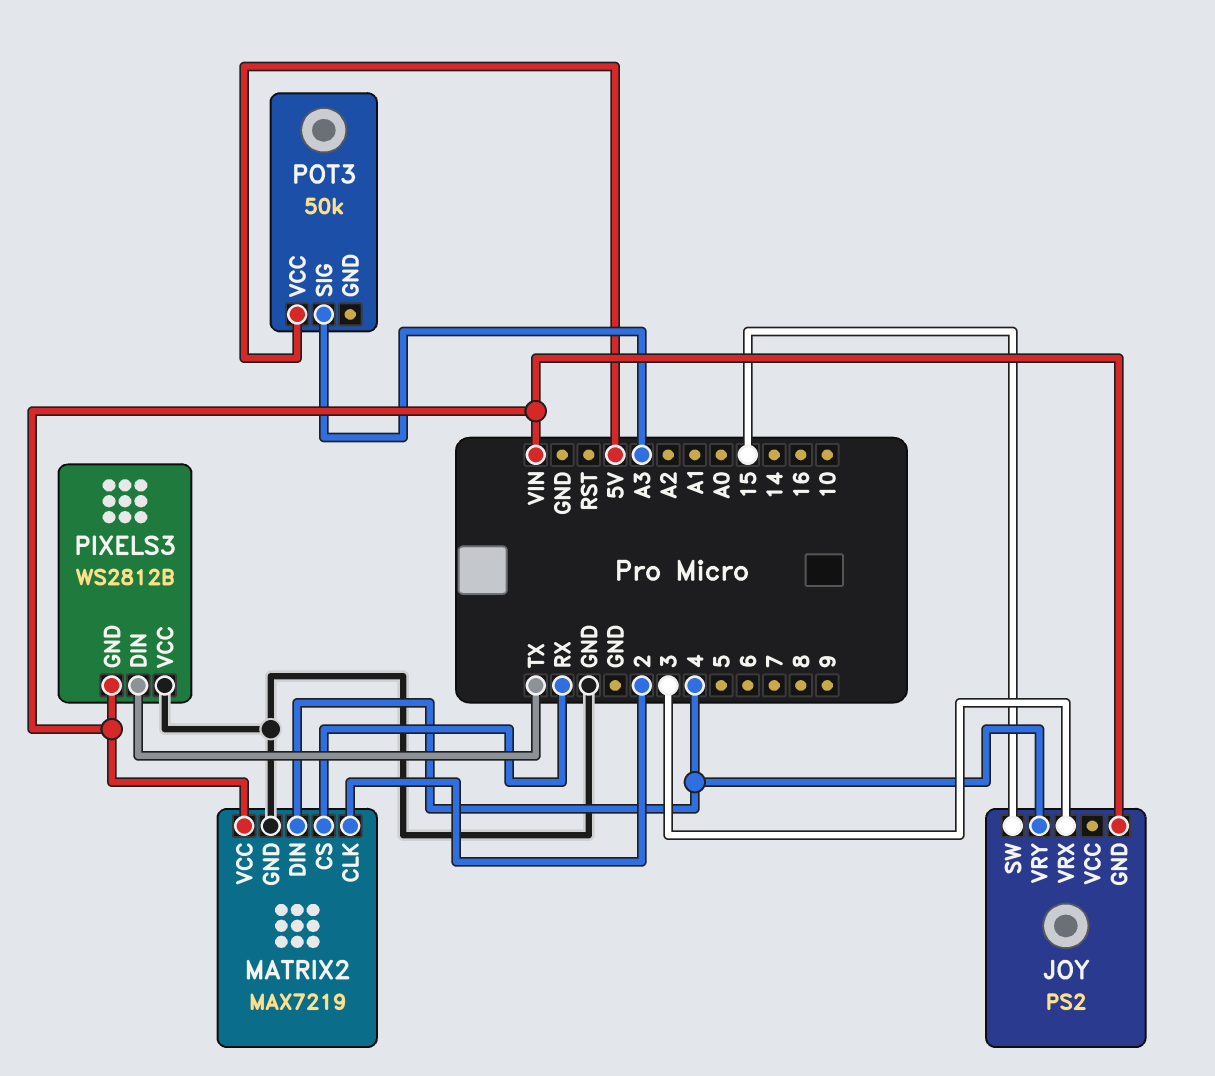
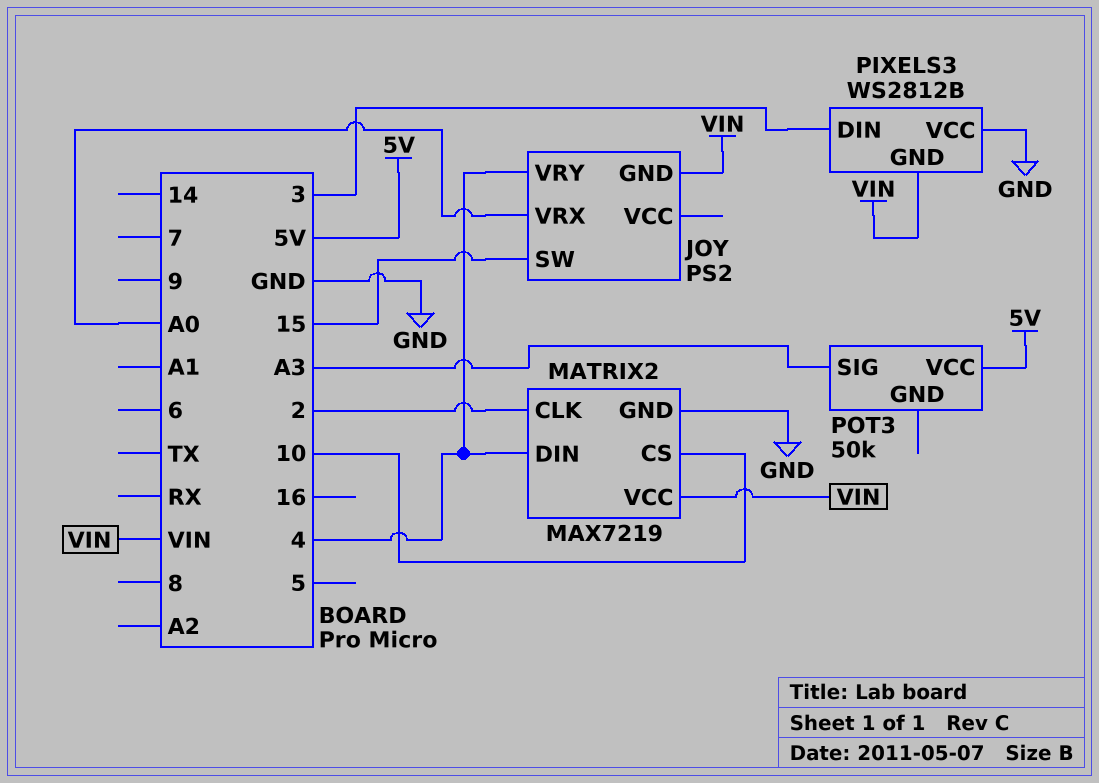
JOY pin VRX: 3 -> A0
MATRIX2 pin CS: RX -> 10
PIXELS3 pin DIN: TX -> 3

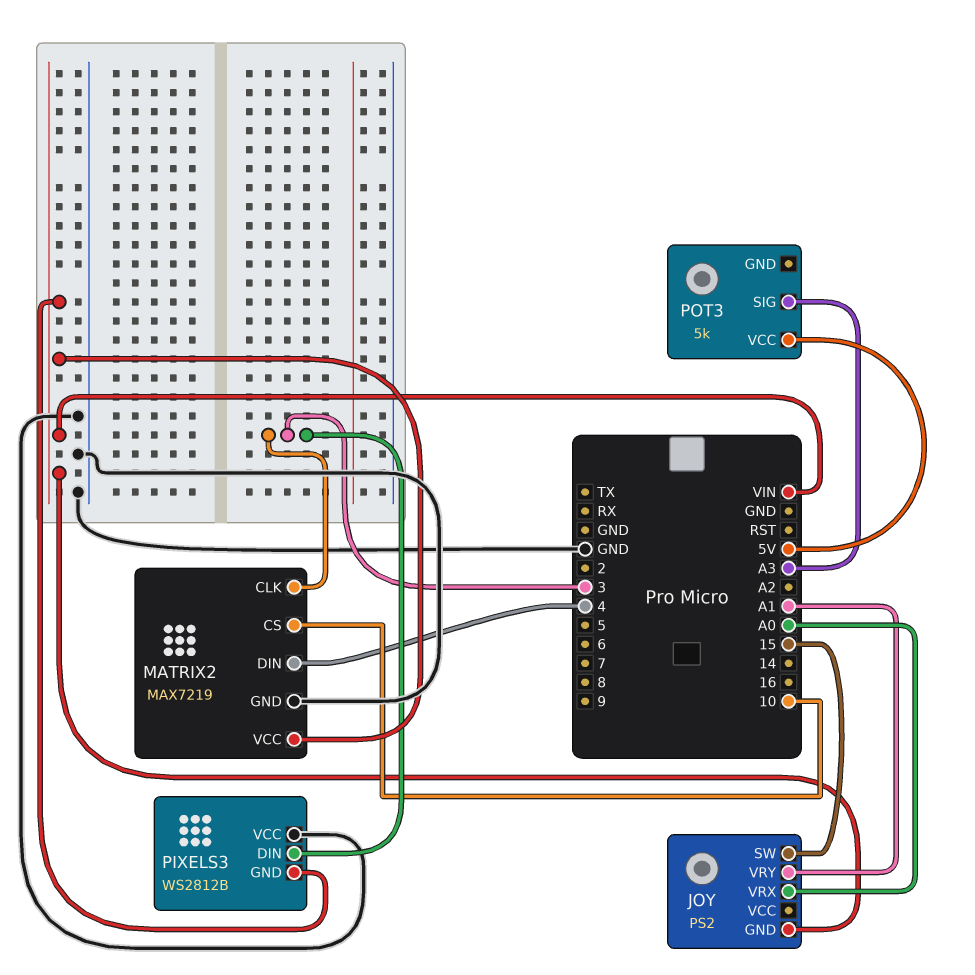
JOY pin VRY: 4 -> A1
MATRIX2 pin CLK: 2 -> 3
POT3: 50k -> 5k

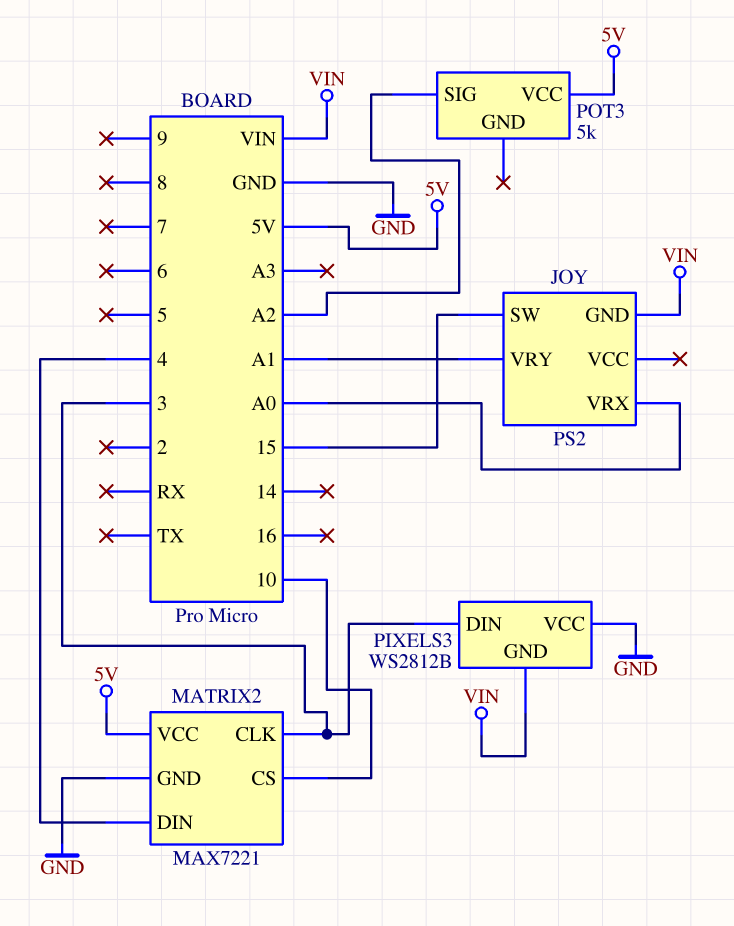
MATRIX2: MAX7219 -> MAX7221
MATRIX2 pin VCC: VIN -> 5V
POT3 pin SIG: A3 -> A2

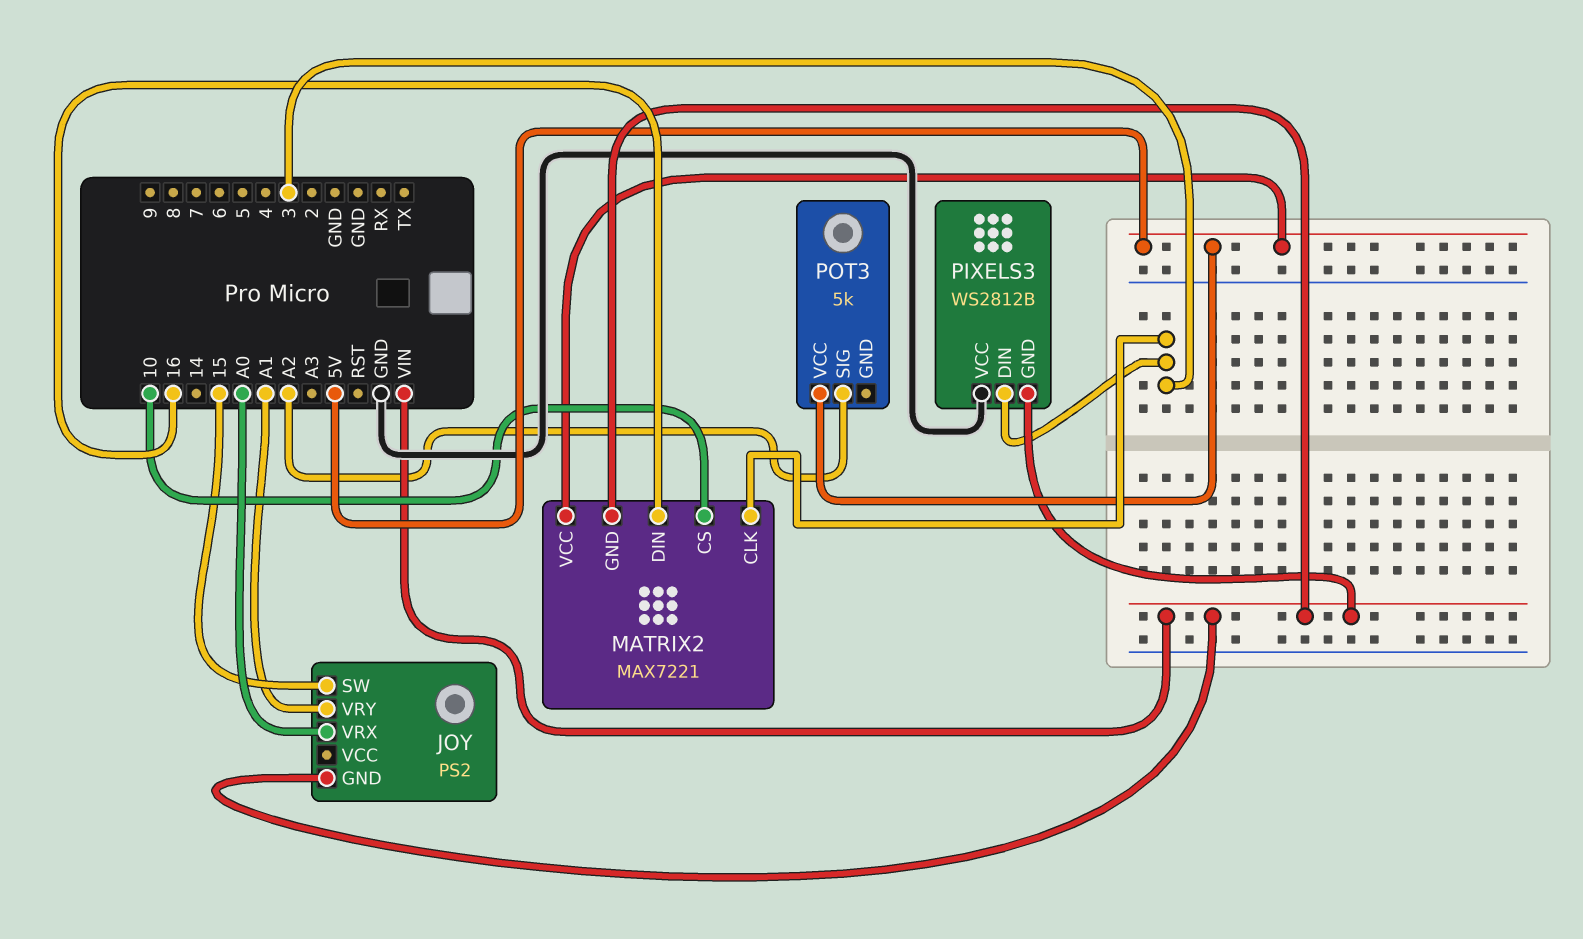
MATRIX2 pin DIN: 4 -> 16
MATRIX2 pin GND: GND -> VIN

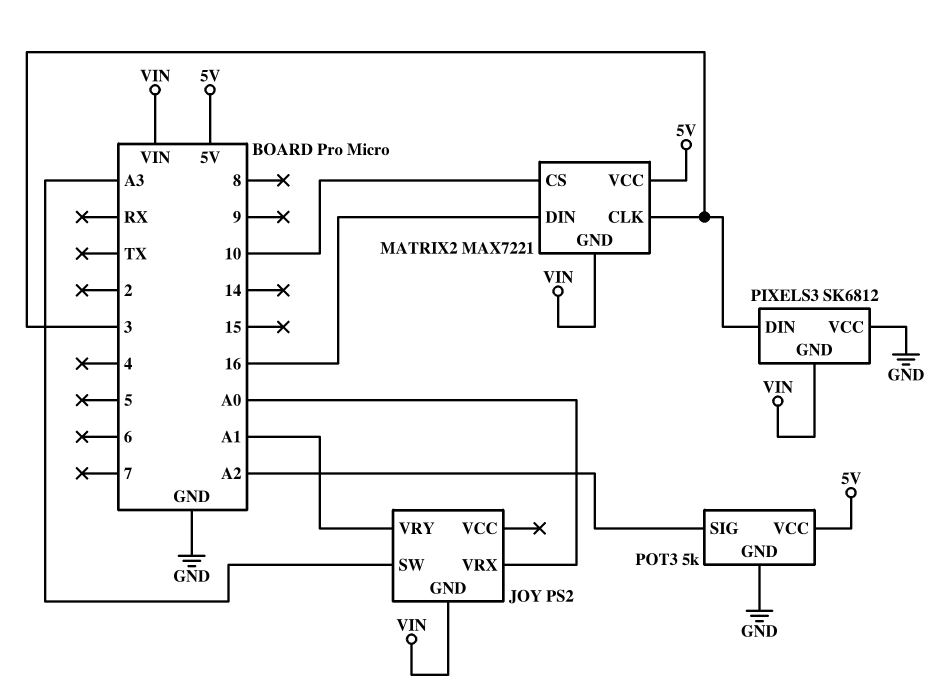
JOY pin SW: 15 -> A3
PIXELS3: WS2812B -> SK6812
POT3 pin GND: none -> GND

